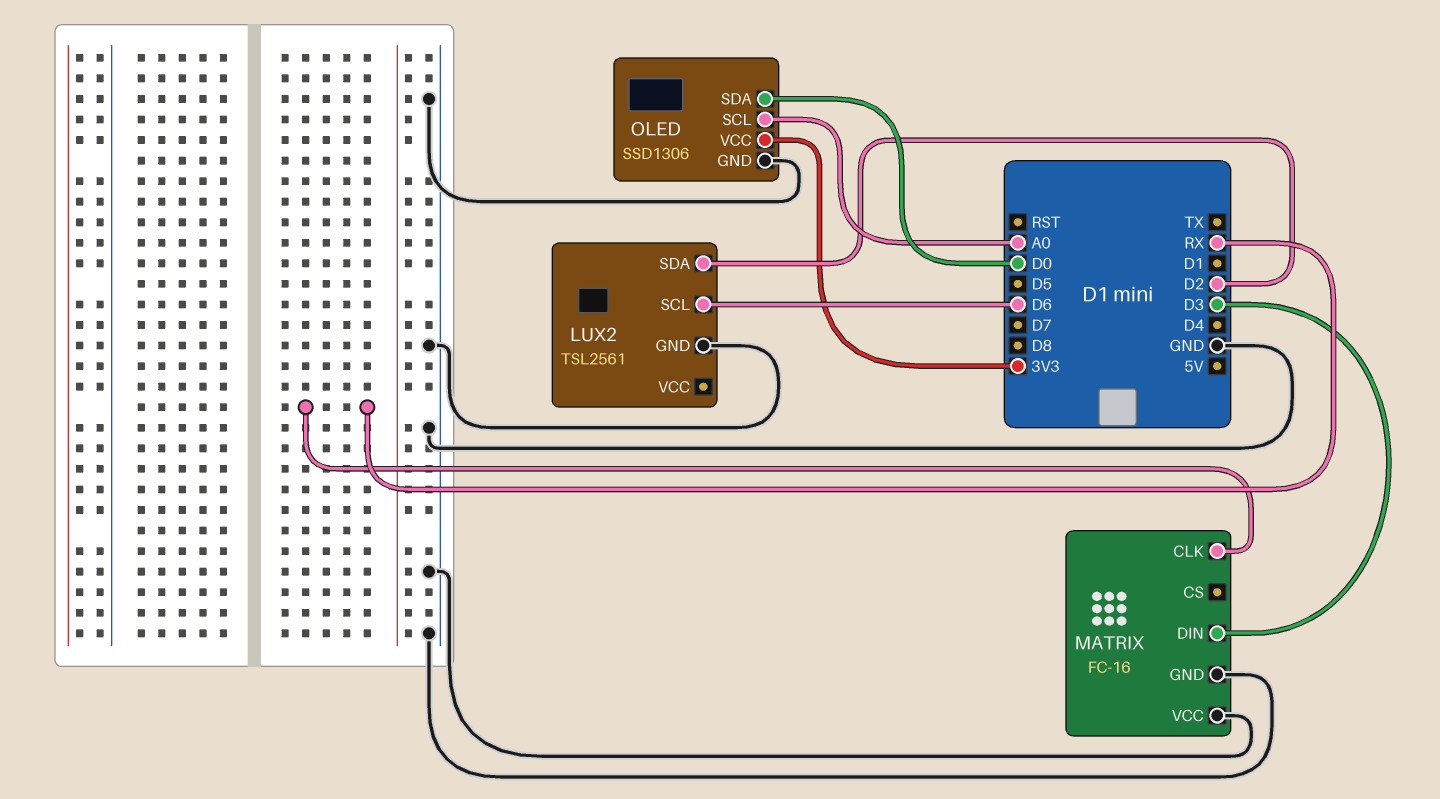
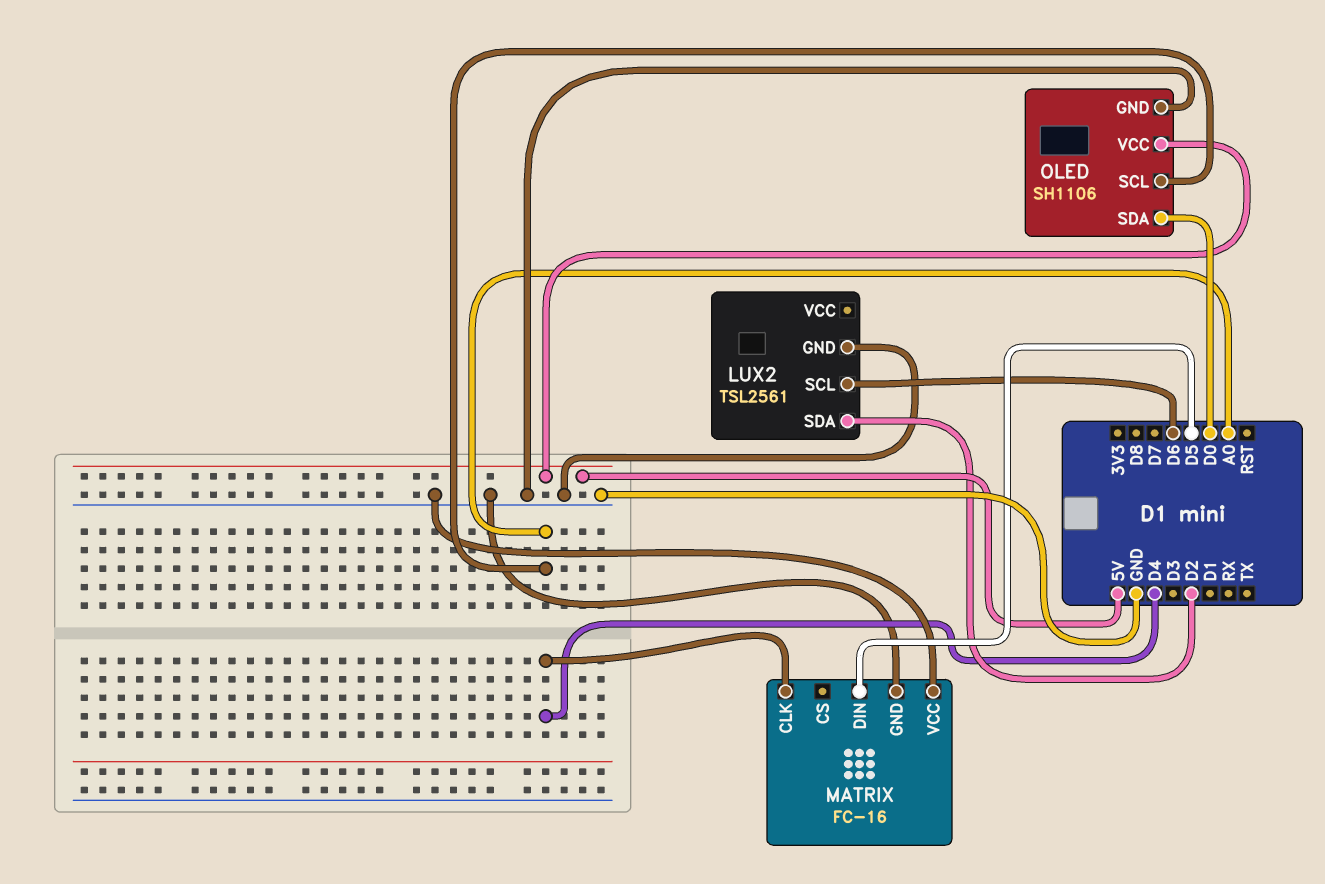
MATRIX pin CLK: RX -> D4
MATRIX pin DIN: D3 -> D5
OLED: SSD1306 -> SH1106
OLED pin VCC: 3V3 -> 5V

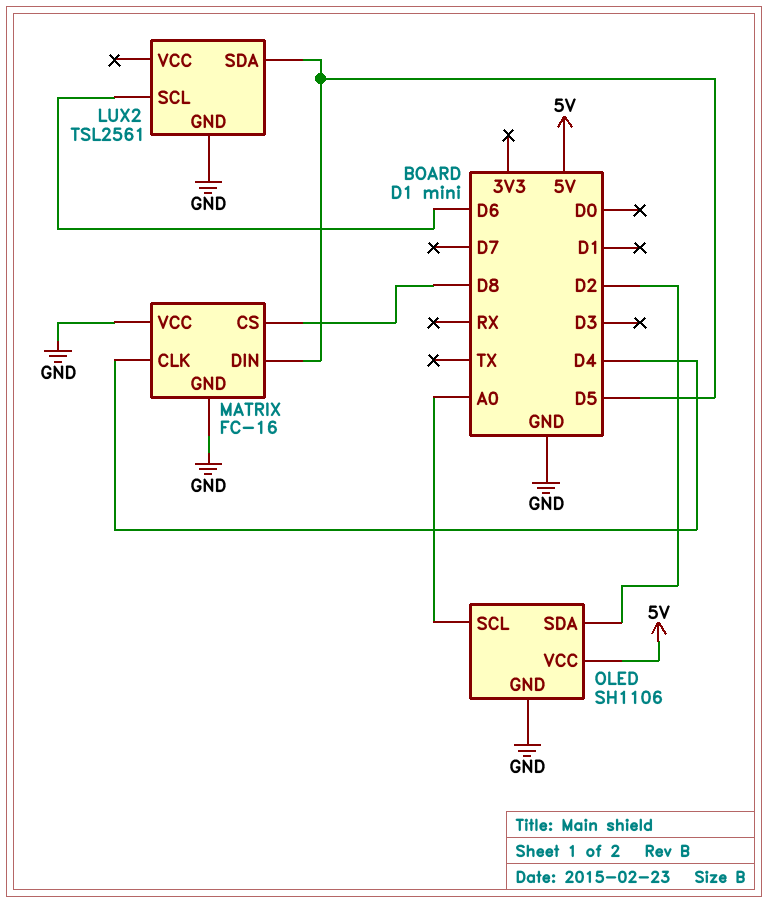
LUX2 pin SDA: D2 -> D5
MATRIX pin CS: none -> D8
OLED pin SDA: D0 -> D2

